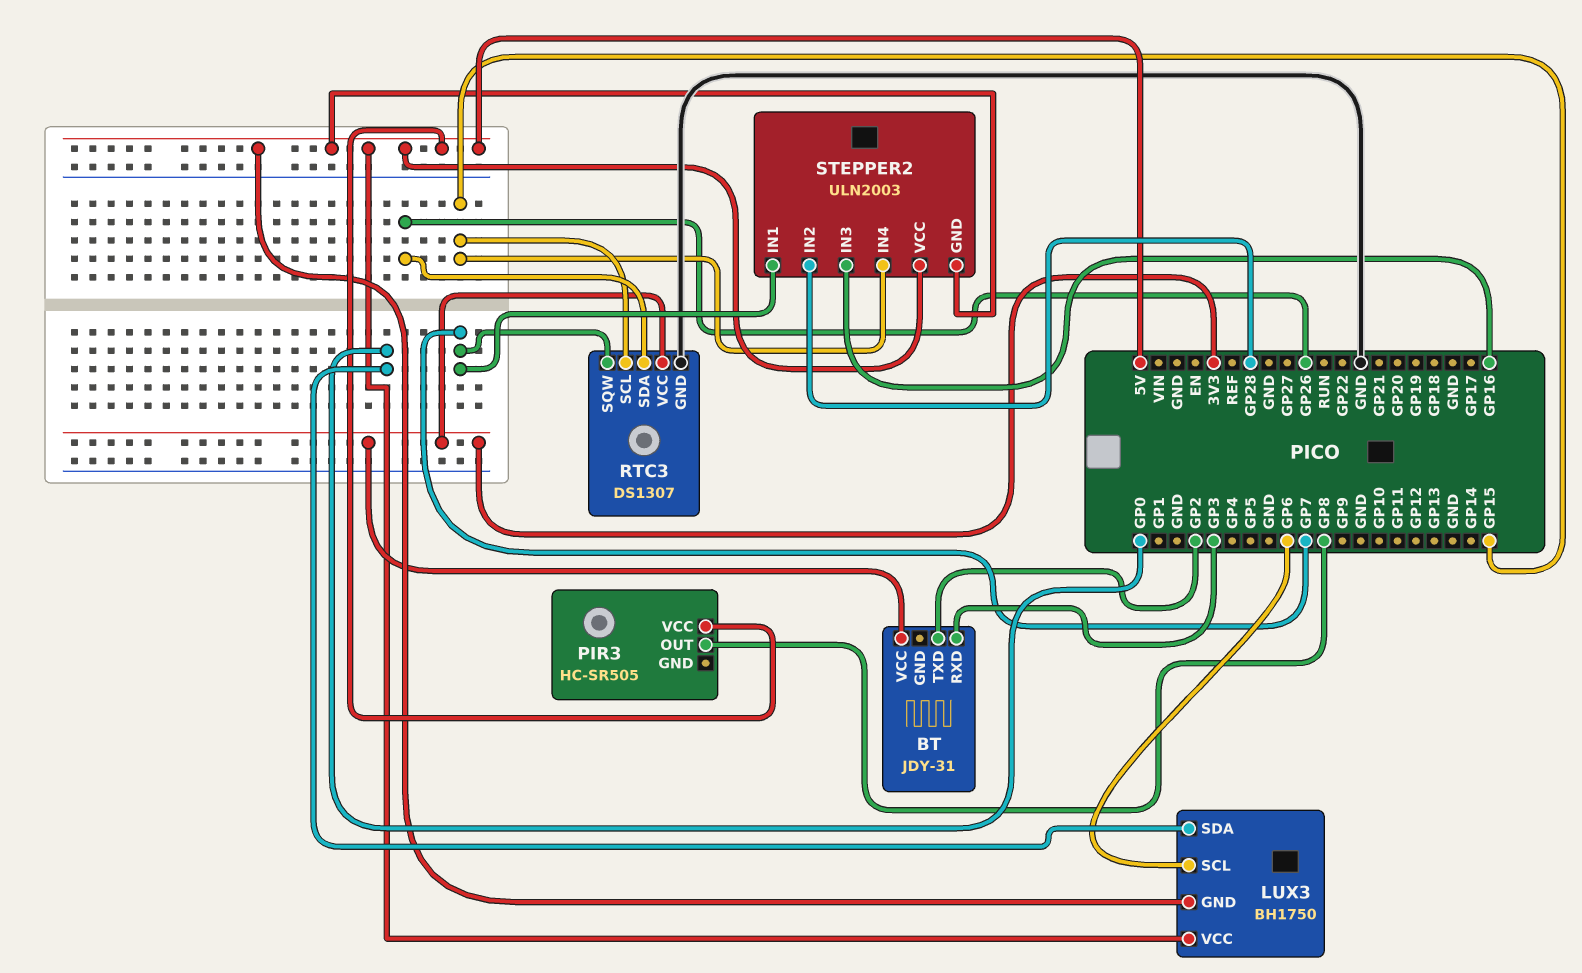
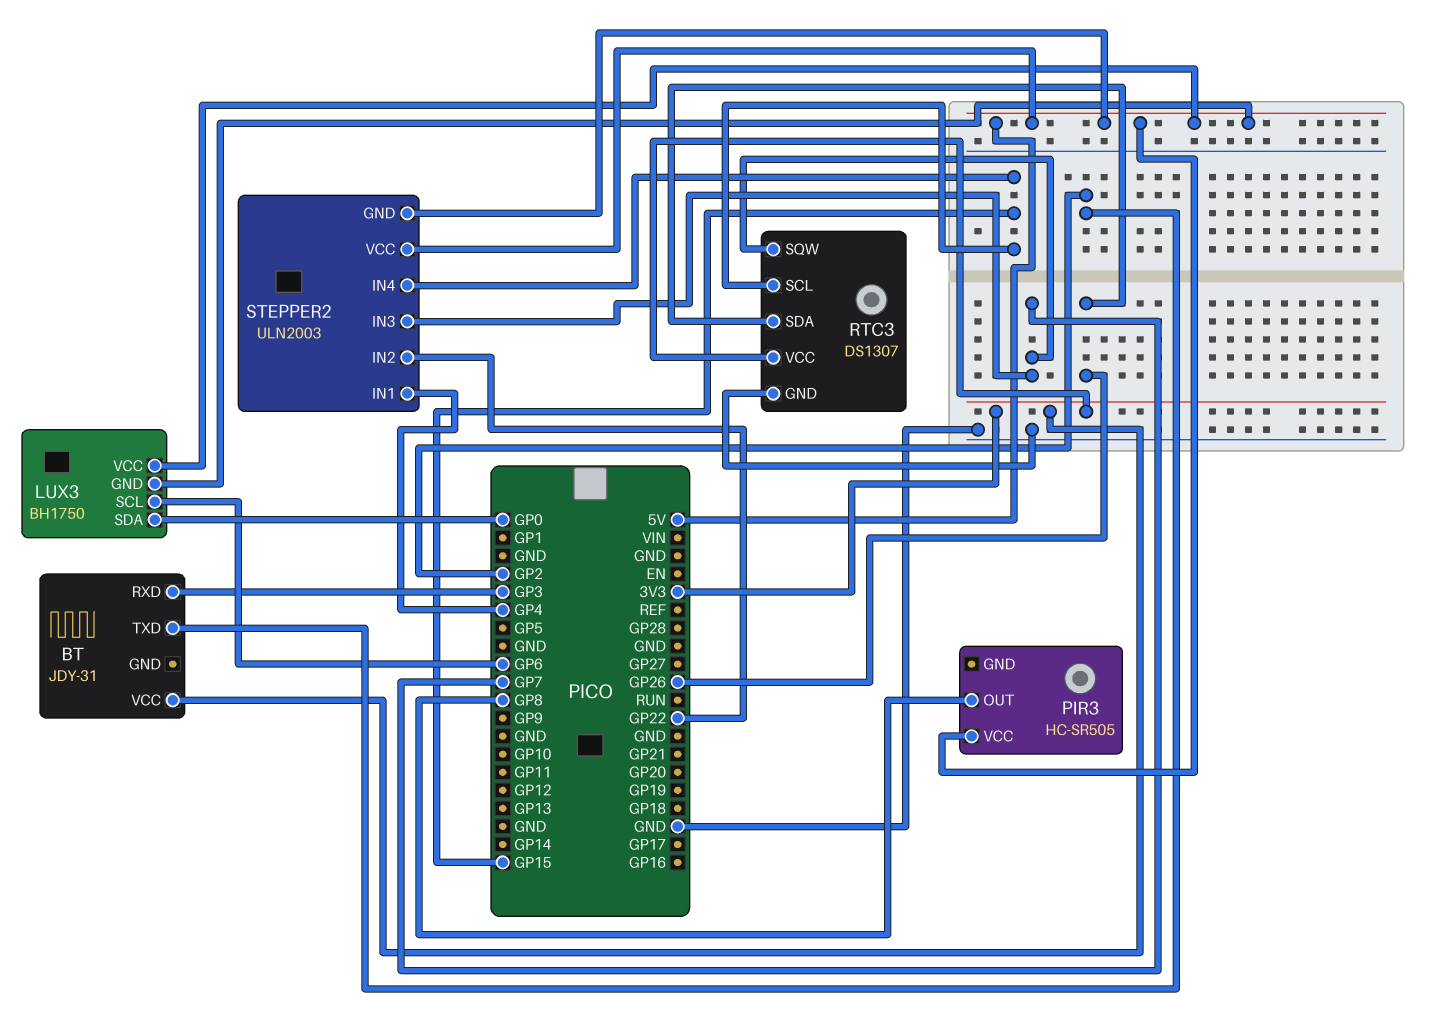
STEPPER2 pin IN1: GP7 -> GP4
STEPPER2 pin IN2: GP28 -> GP22
STEPPER2 pin IN3: GP16 -> GP7

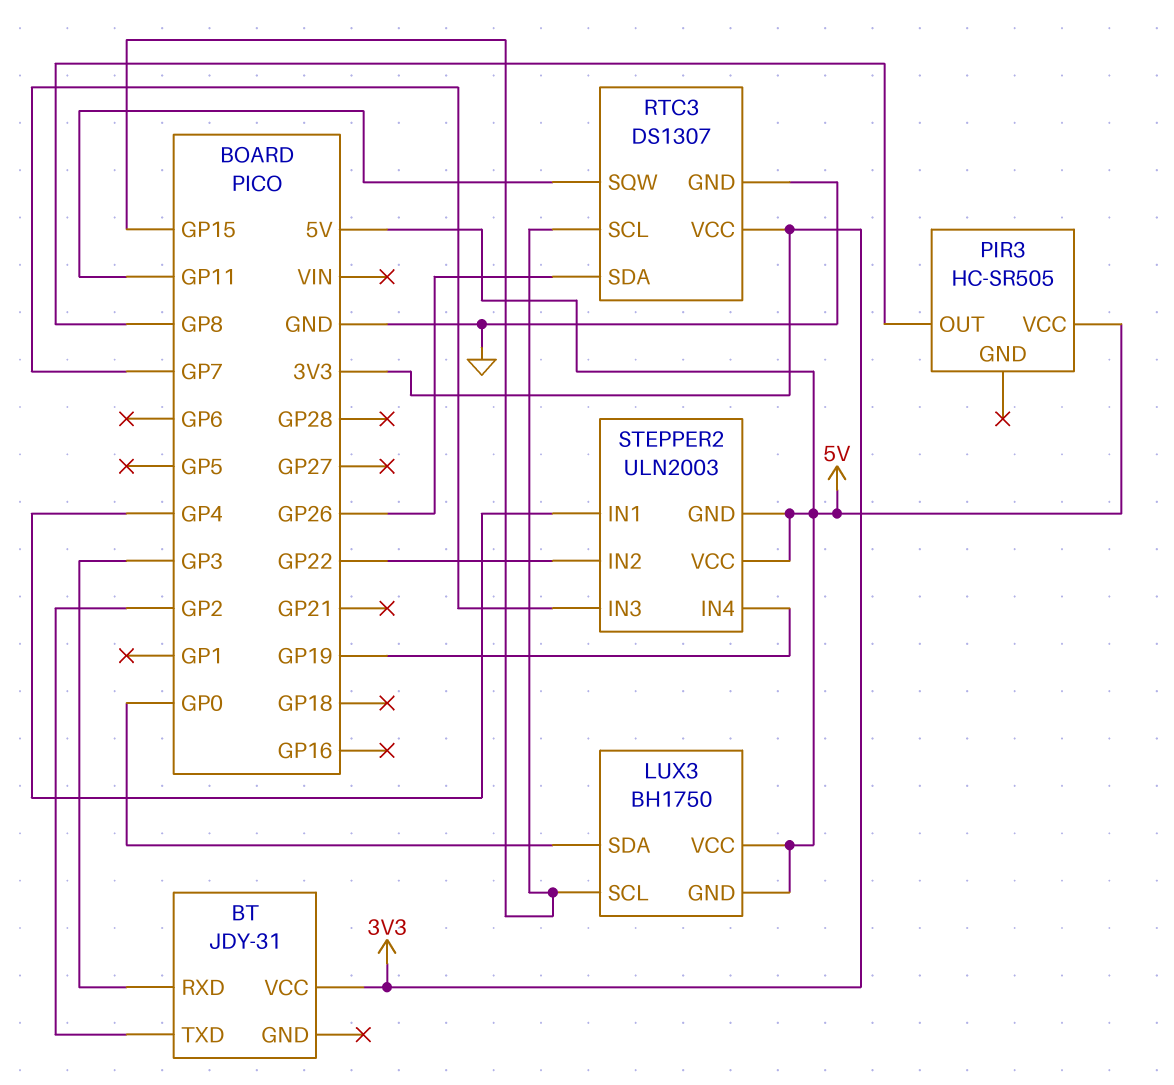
LUX3 pin SCL: GP6 -> GP15
RTC3 pin SQW: GP7 -> GP11
STEPPER2 pin IN4: GP15 -> GP19

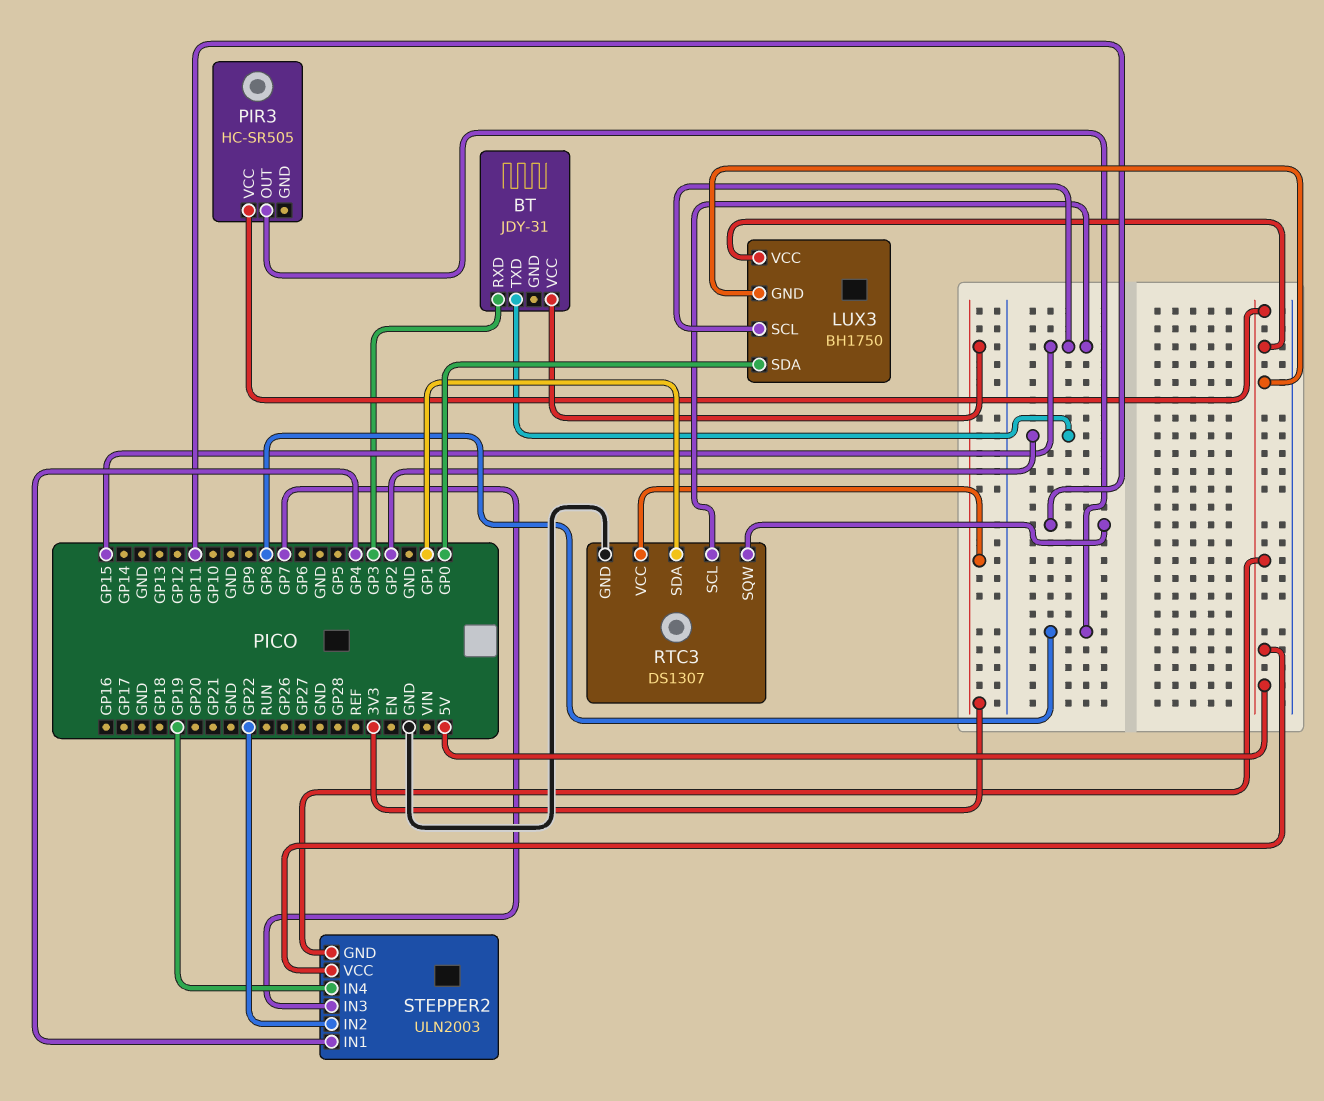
RTC3 pin SDA: GP26 -> GP1

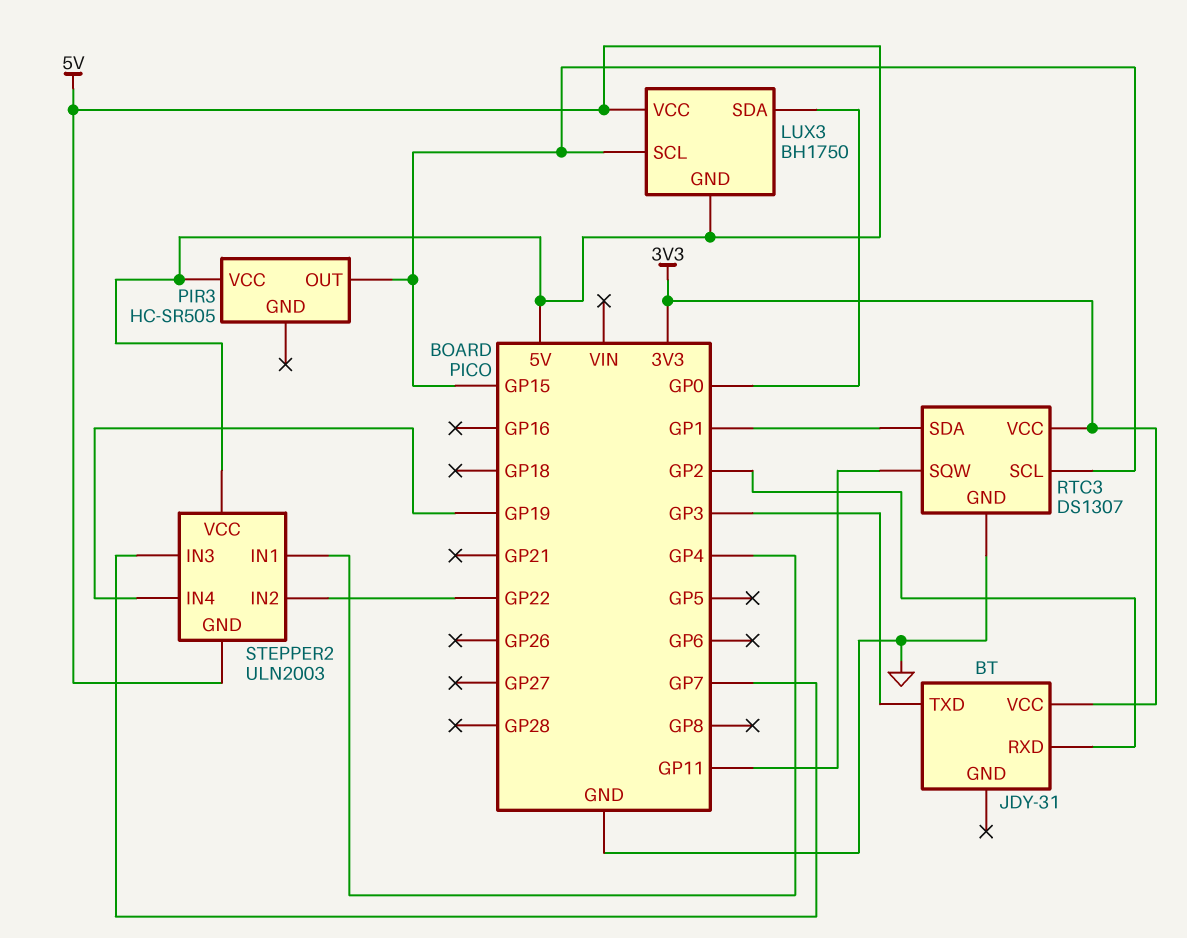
BT pin RXD: GP3 -> GP2
BT pin TXD: GP2 -> GP3
PIR3 pin OUT: GP8 -> GP15

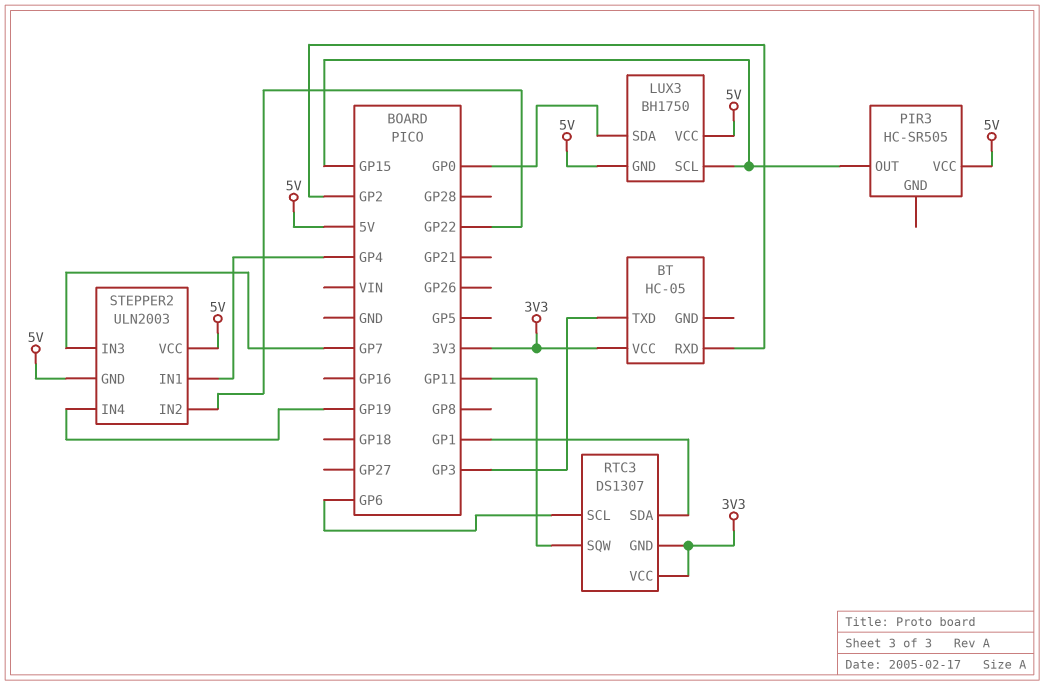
BT: JDY-31 -> HC-05
RTC3 pin GND: GND -> 3V3
RTC3 pin SCL: GP15 -> GP6

